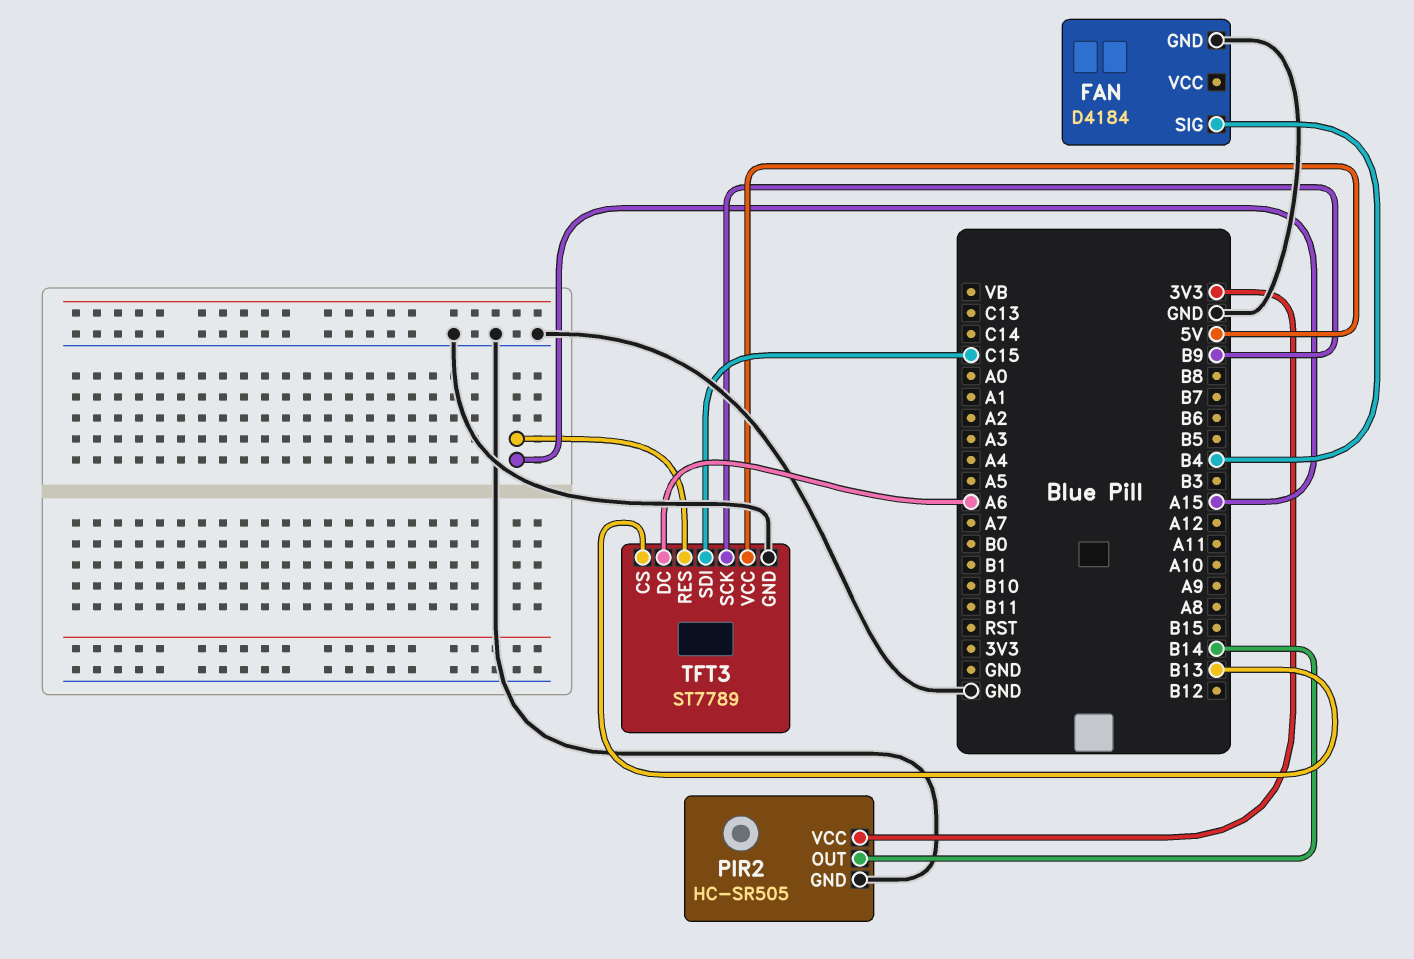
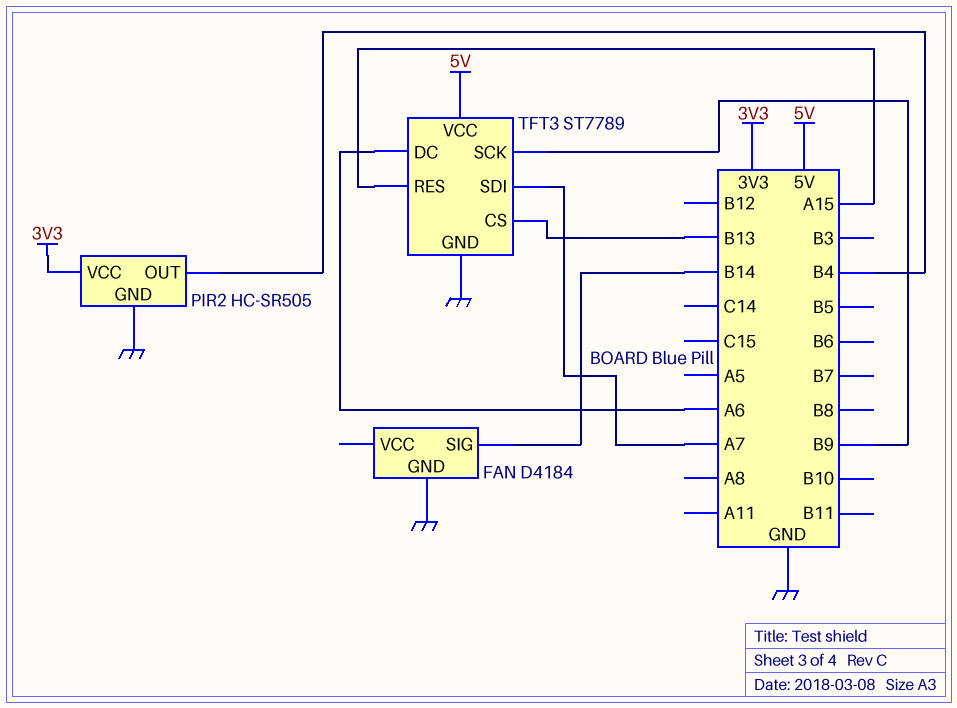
FAN pin SIG: B4 -> B14
PIR2 pin OUT: B14 -> B4
TFT3 pin SDI: C15 -> A7

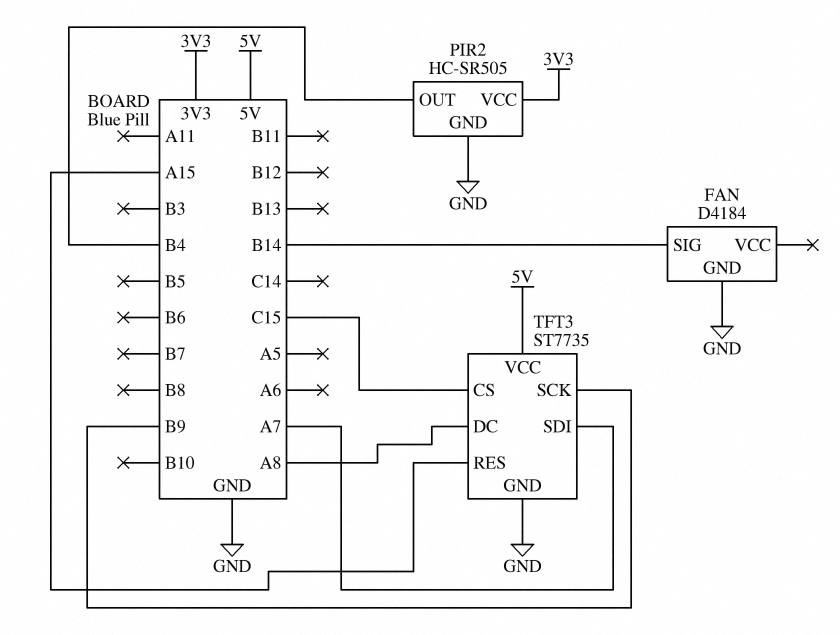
TFT3: ST7789 -> ST7735
TFT3 pin CS: B13 -> C15
TFT3 pin DC: A6 -> A8

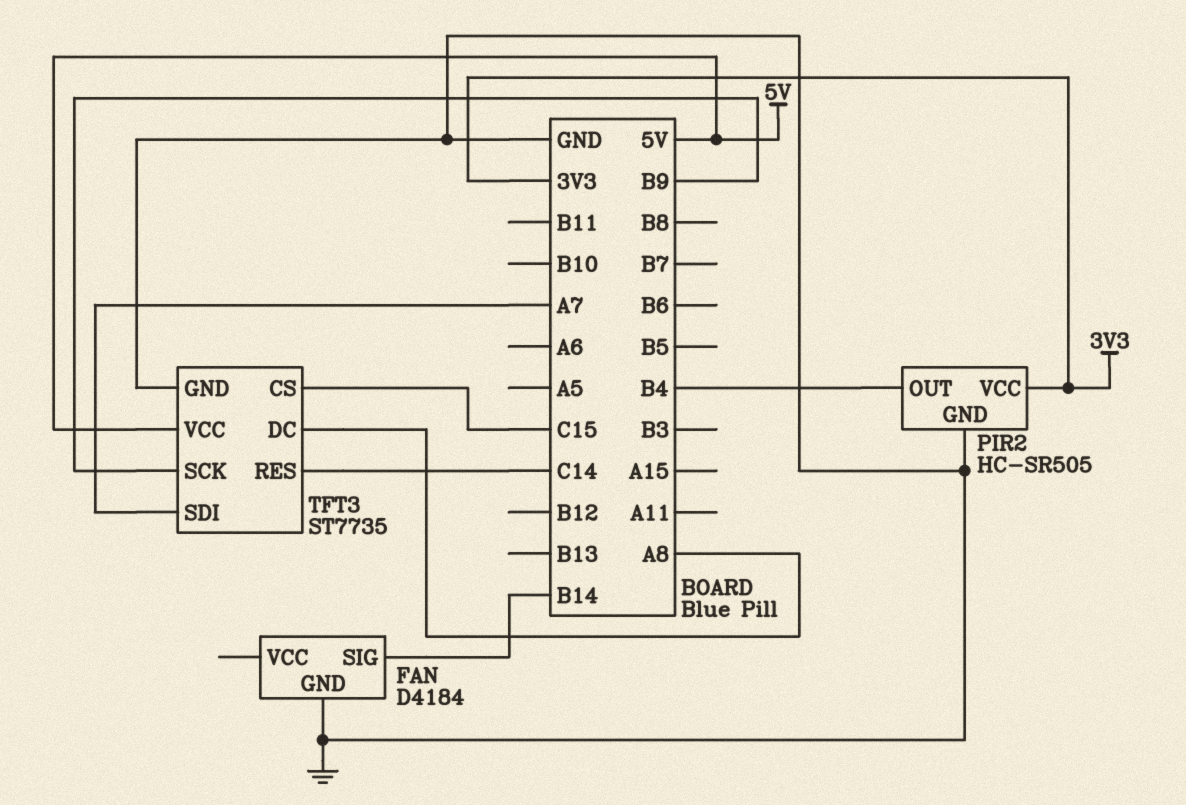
TFT3 pin RES: A15 -> C14

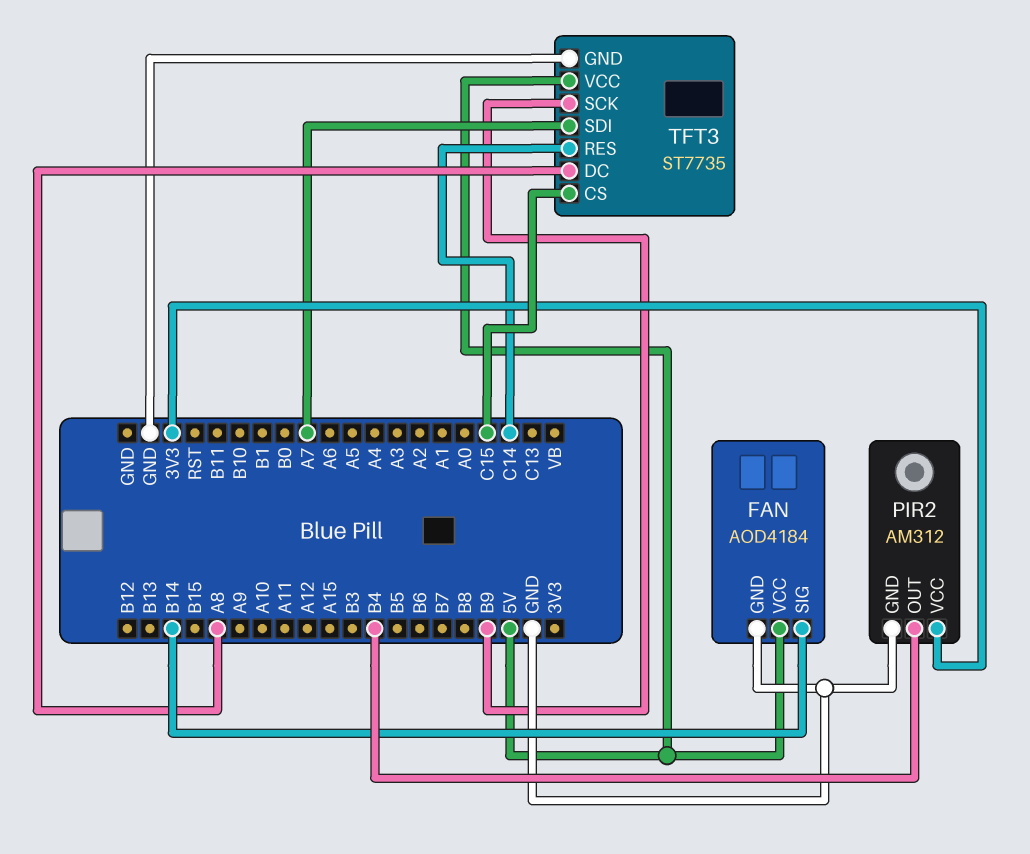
FAN: D4184 -> AOD4184
FAN pin VCC: none -> 5V
PIR2: HC-SR505 -> AM312

